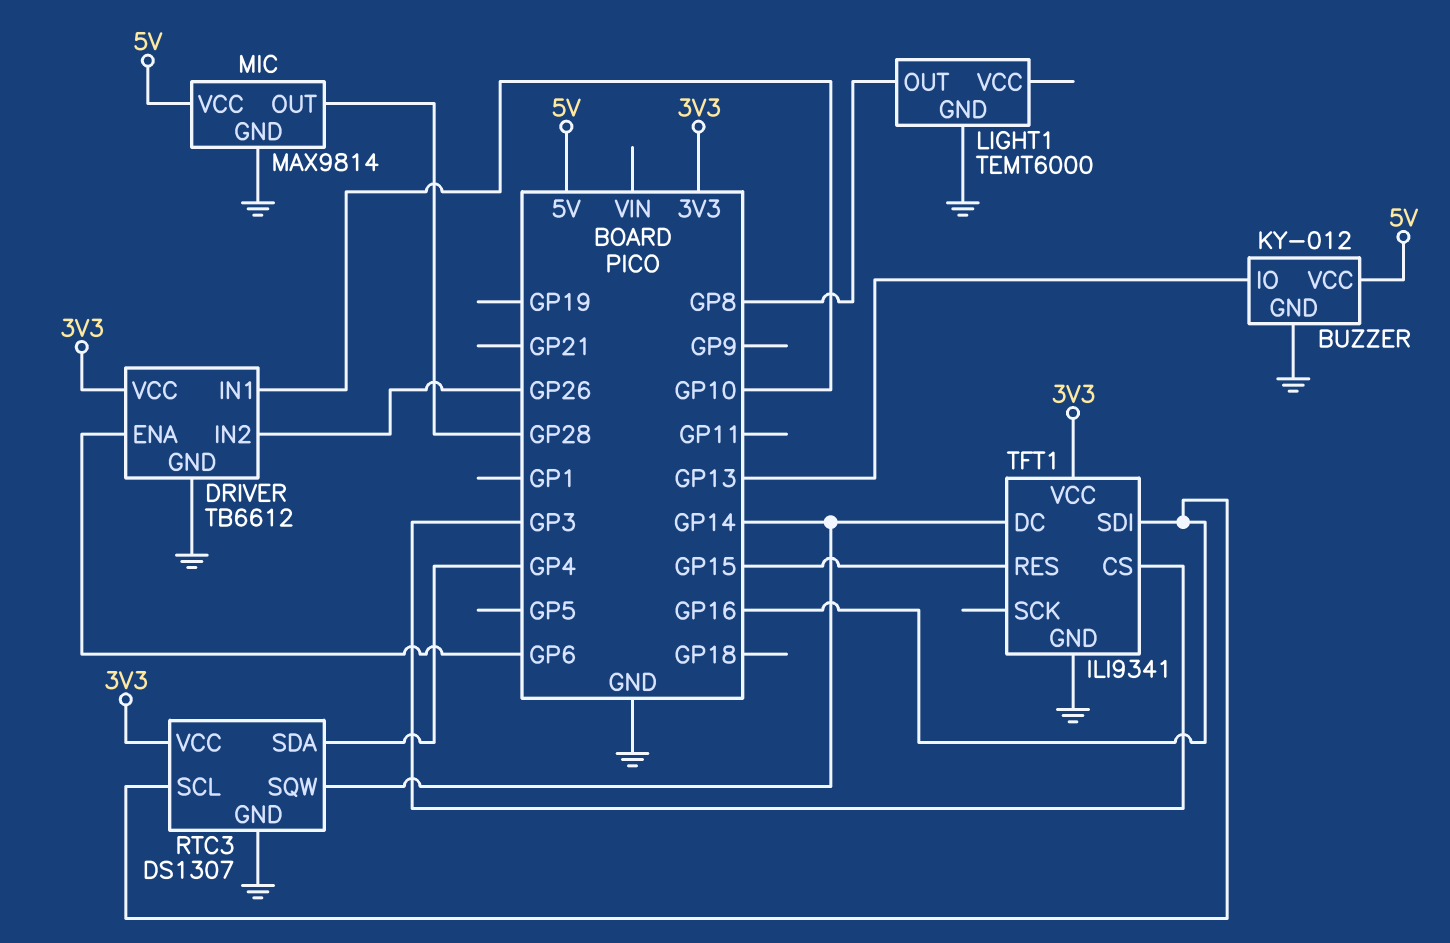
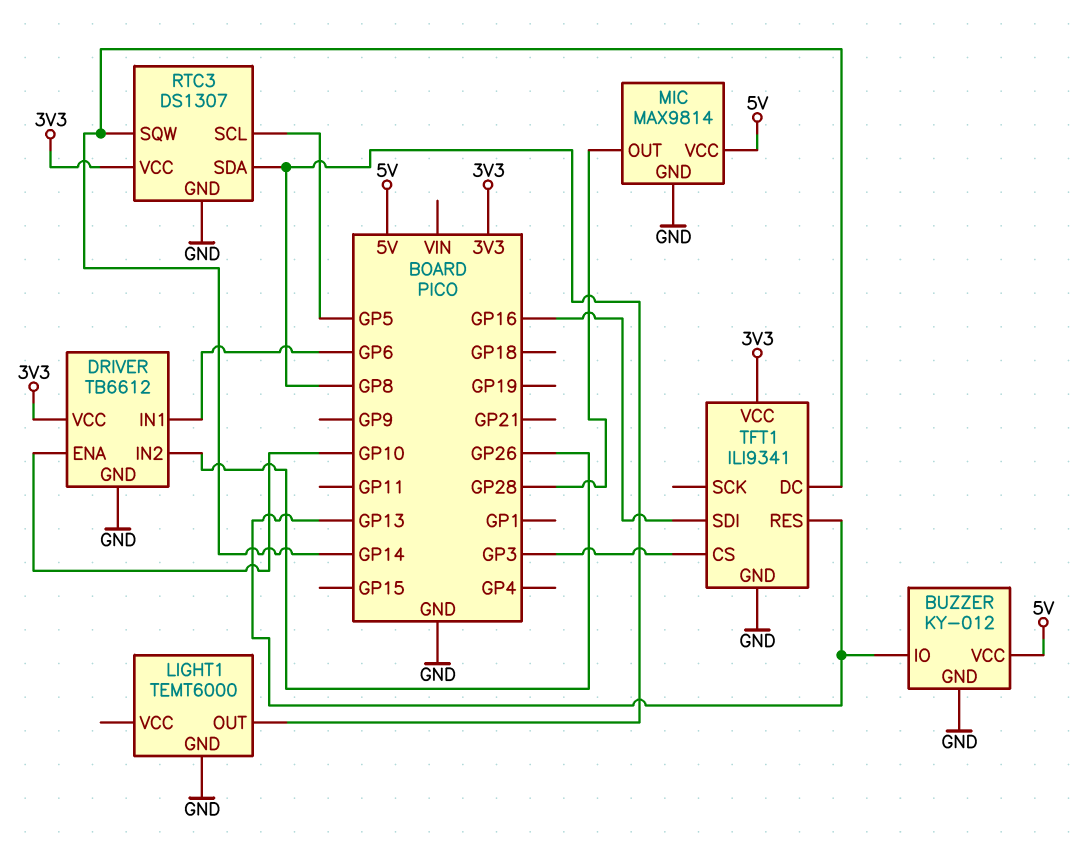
DRIVER pin ENA: GP6 -> GP10
DRIVER pin IN1: GP10 -> GP6
RTC3 pin SCL: GP16 -> GP5
RTC3 pin SDA: GP4 -> GP8
TFT1 pin RES: GP15 -> GP13

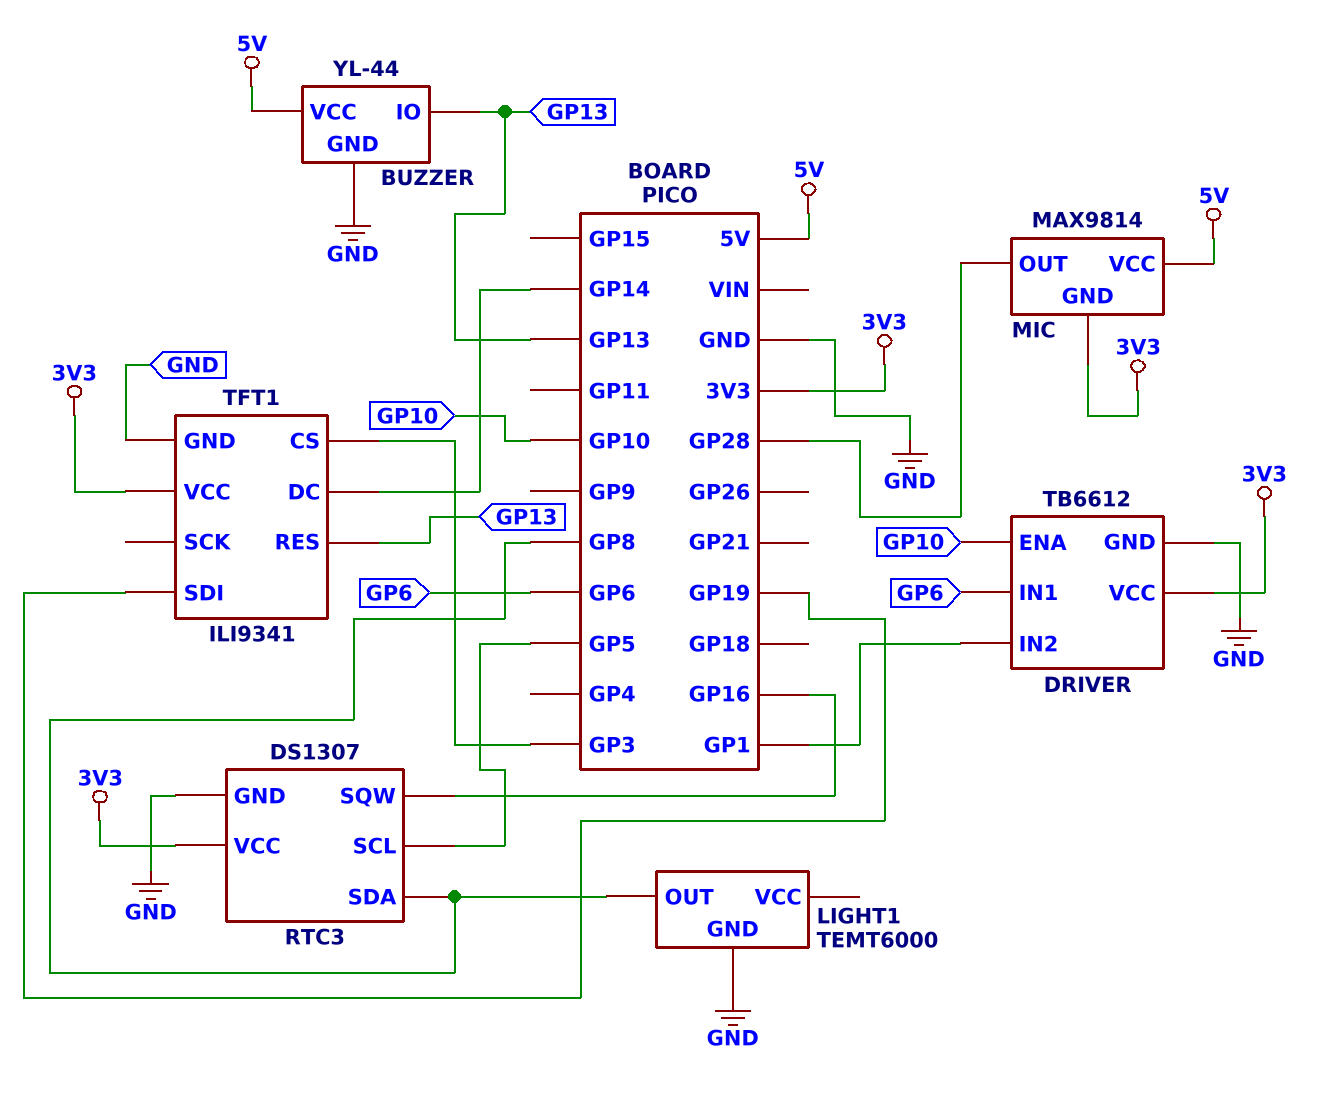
BUZZER: KY-012 -> YL-44
DRIVER pin IN2: GP26 -> GP1
MIC pin GND: GND -> 3V3
RTC3 pin SQW: GP14 -> GP16
TFT1 pin SDI: GP16 -> GP19

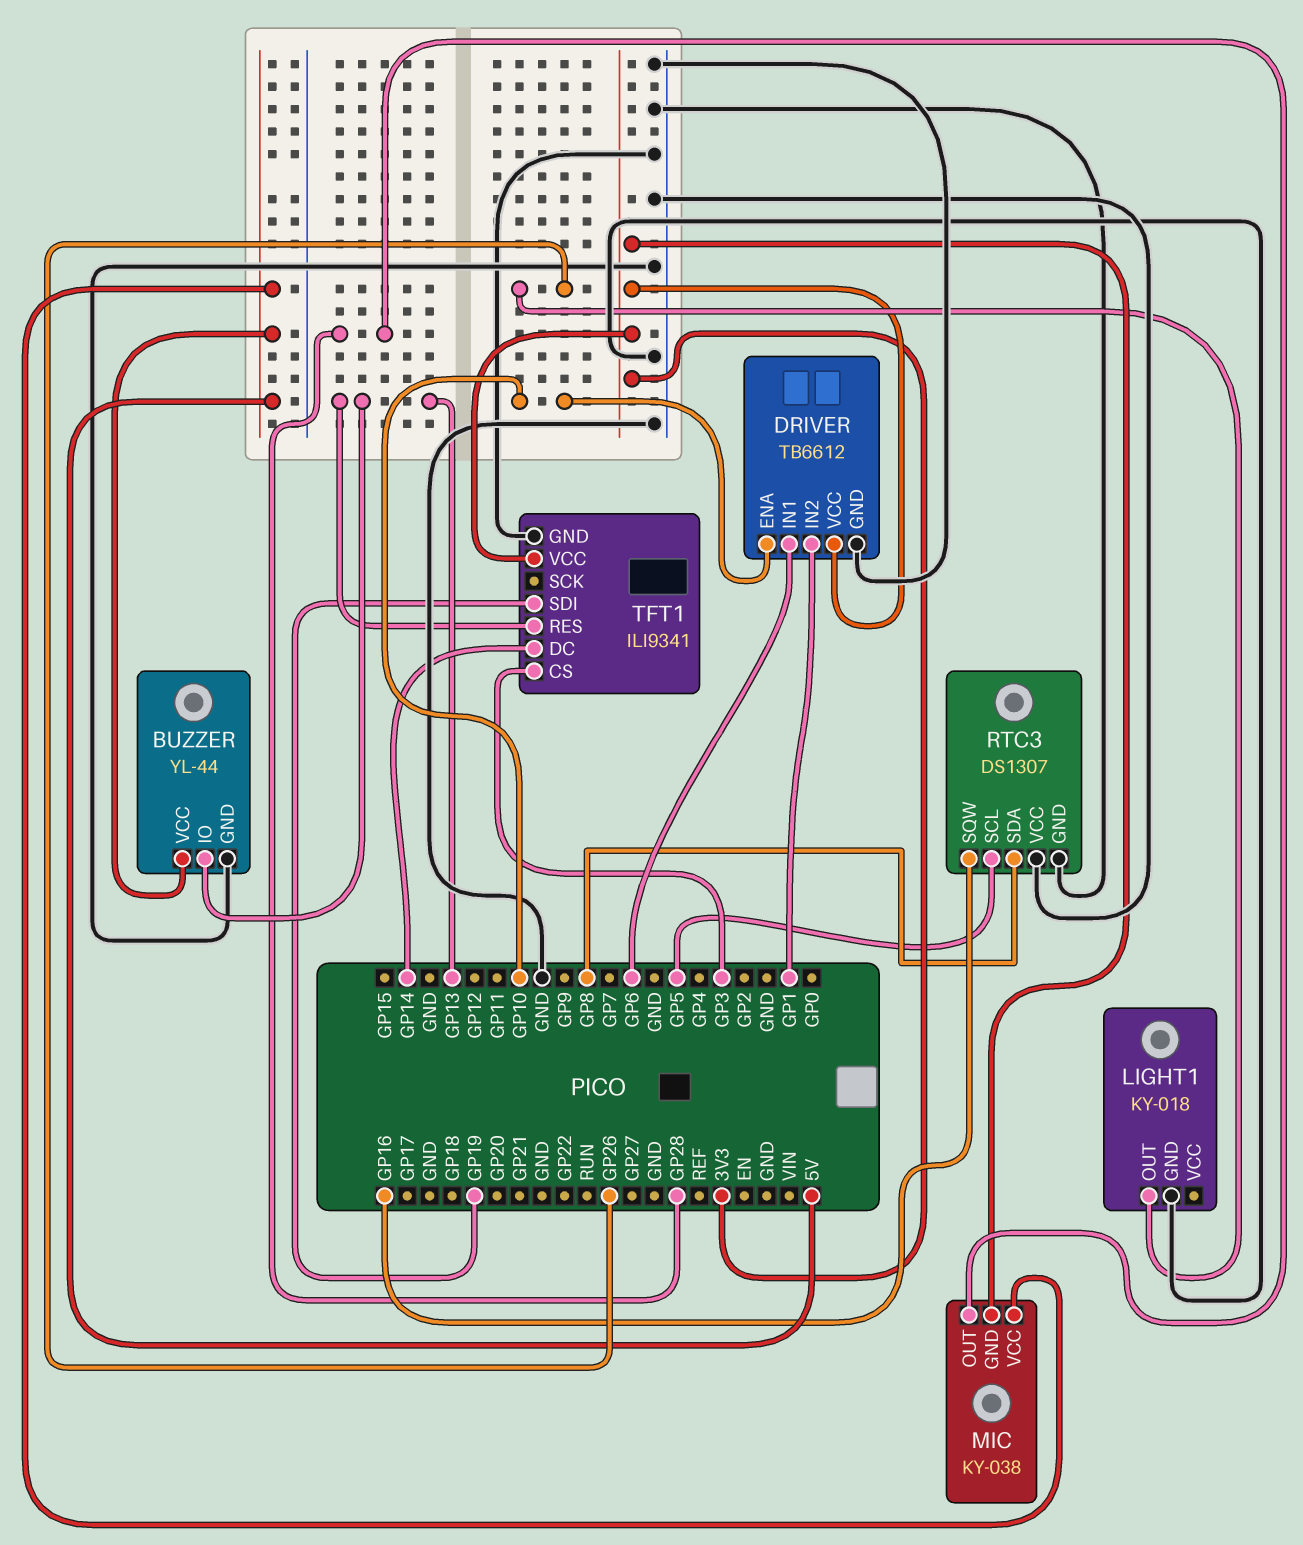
LIGHT1: TEMT6000 -> KY-018
LIGHT1 pin OUT: GP8 -> GP26
MIC: MAX9814 -> KY-038
RTC3 pin VCC: 3V3 -> GND

